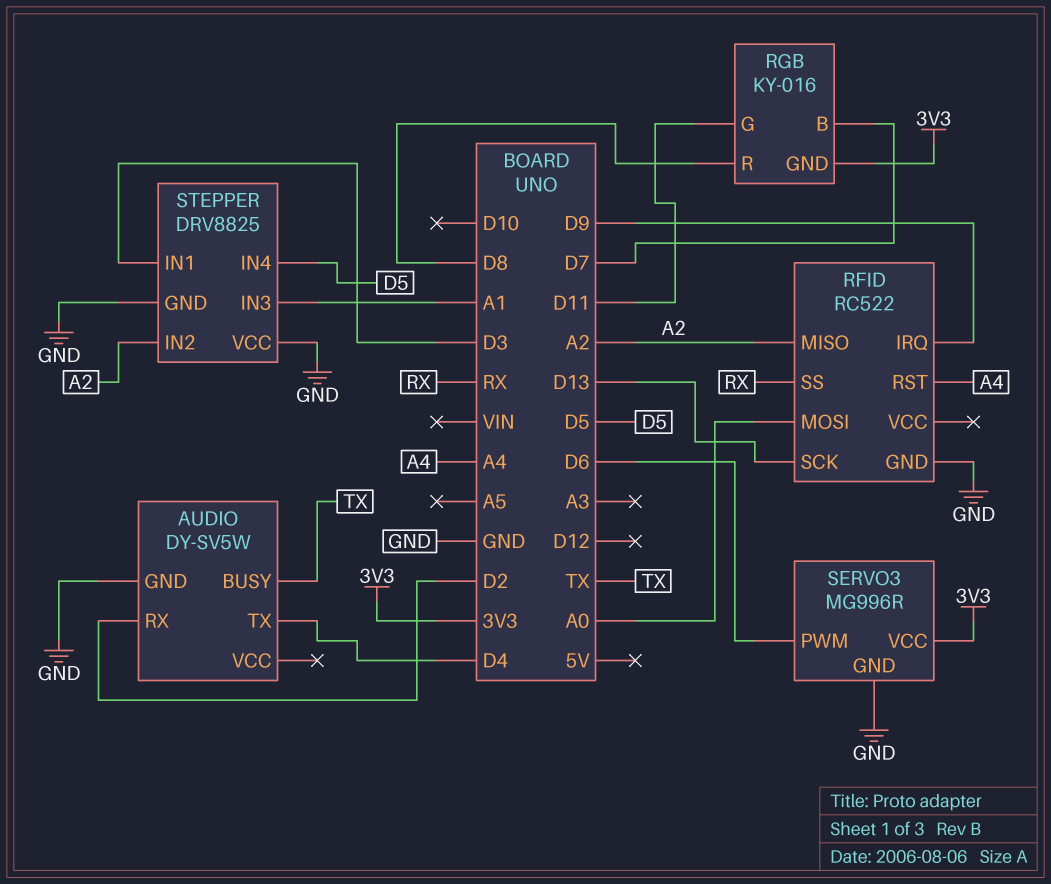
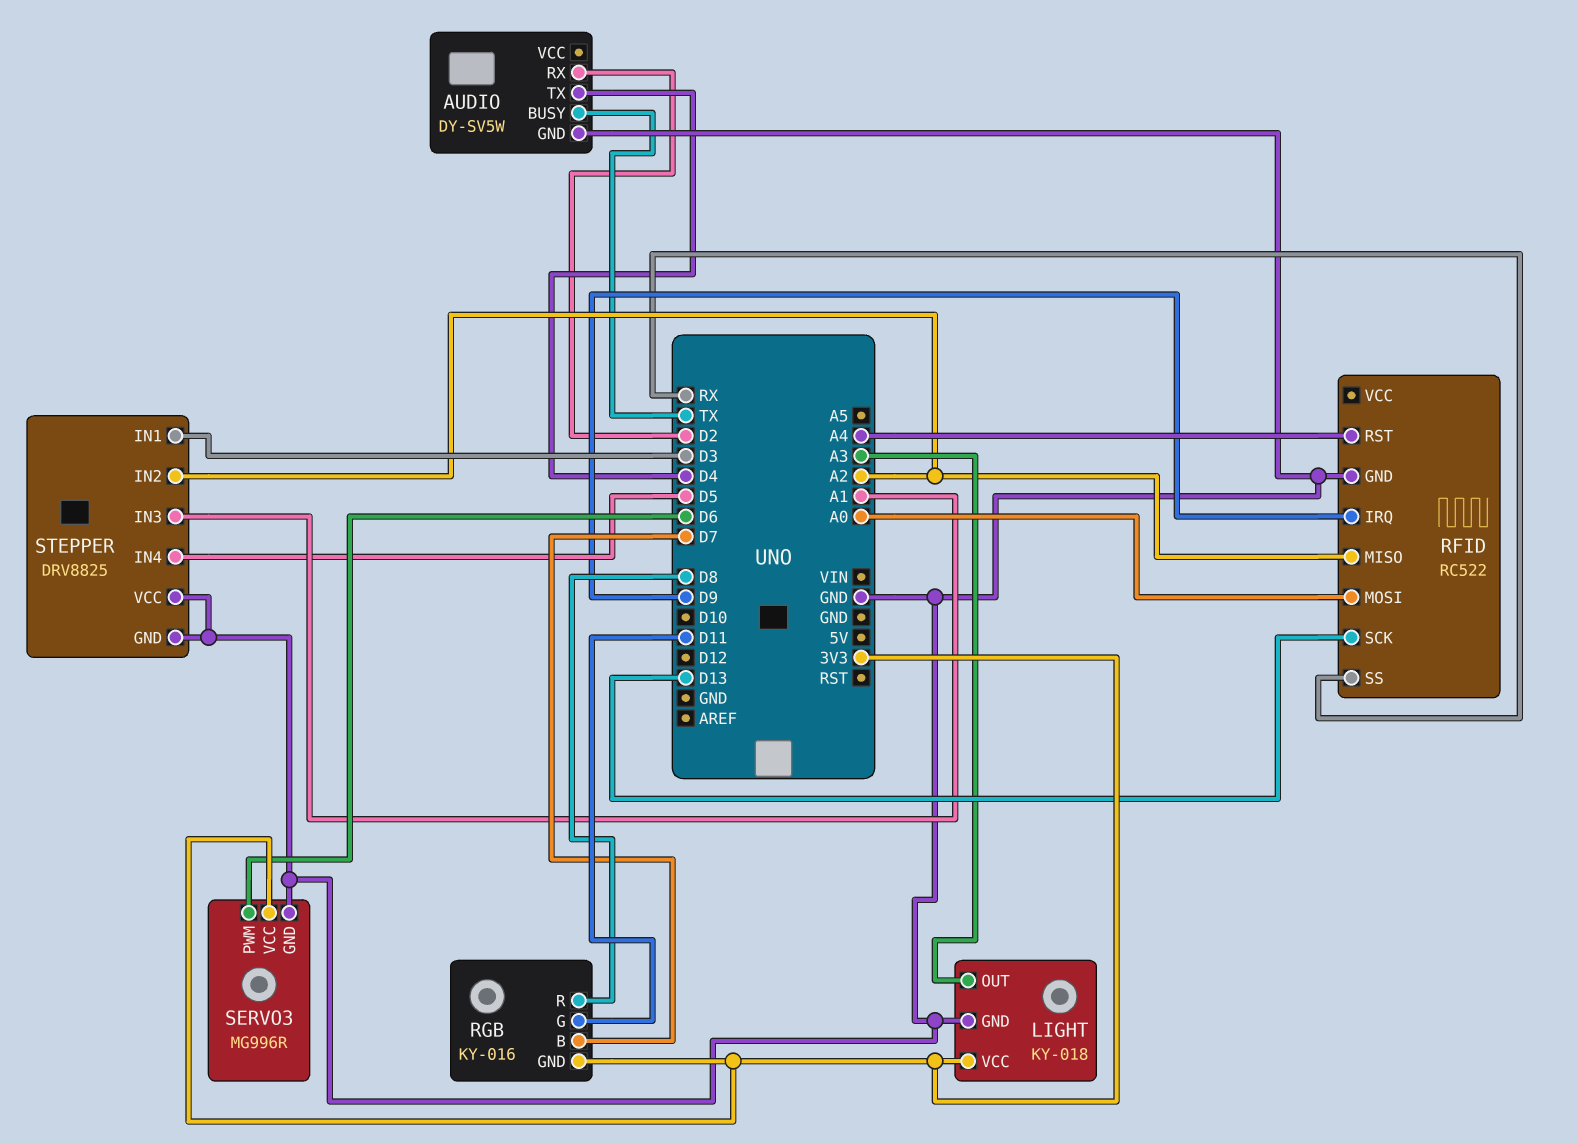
LIGHT: none -> KY-018
LIGHT pin GND: none -> GND
LIGHT pin OUT: none -> A3
LIGHT pin VCC: none -> 3V3

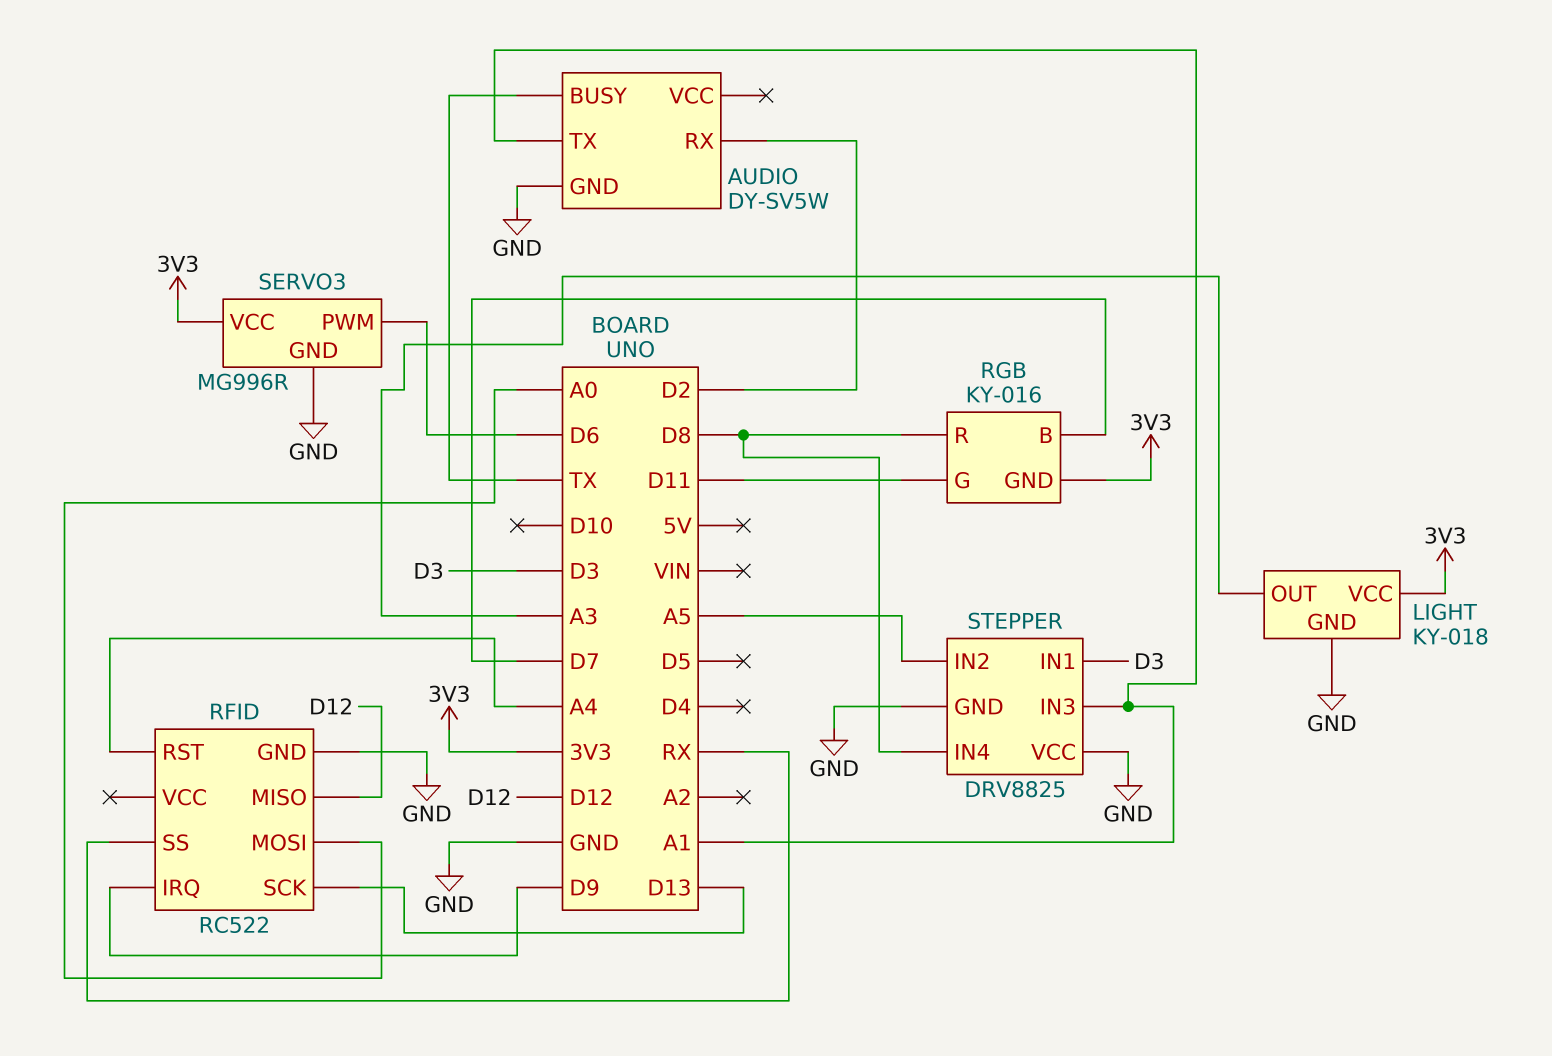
AUDIO pin TX: D4 -> A1
RFID pin MISO: A2 -> D12
STEPPER pin IN2: A2 -> A5
STEPPER pin IN4: D5 -> D8

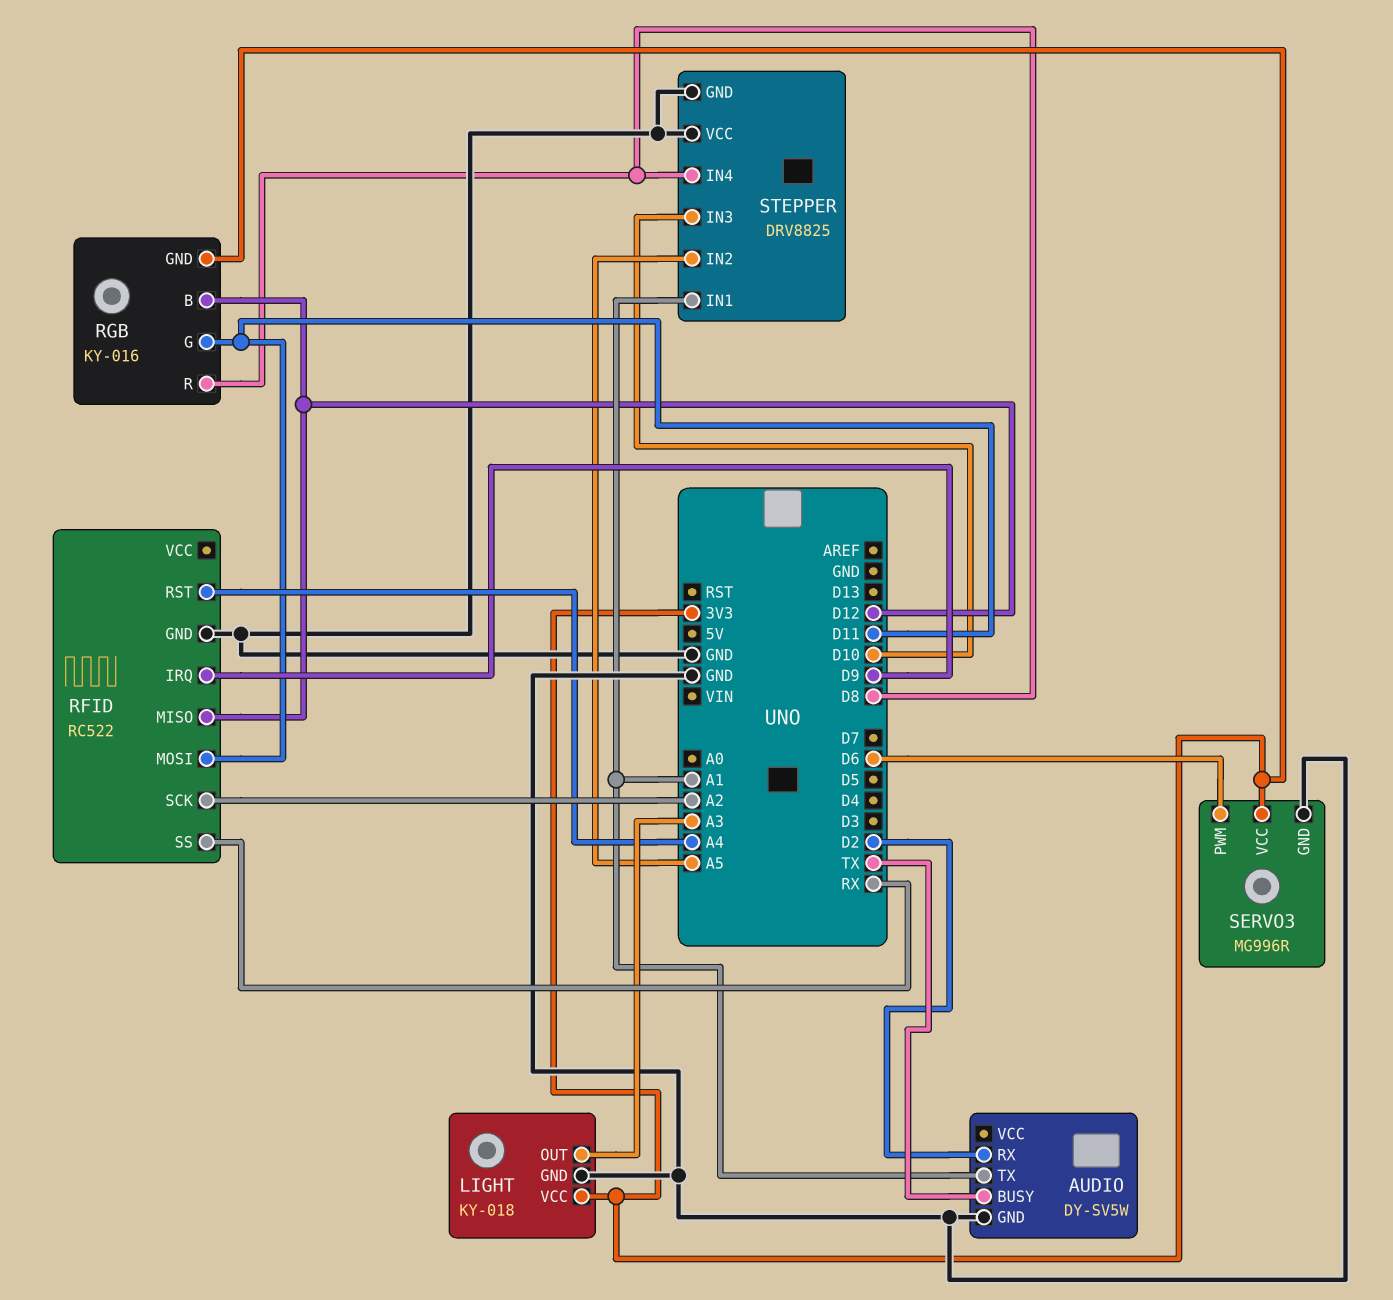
RFID pin MOSI: A0 -> D11
RFID pin SCK: D13 -> A2
RGB pin B: D7 -> D12
STEPPER pin IN1: D3 -> A1
STEPPER pin IN3: A1 -> D10

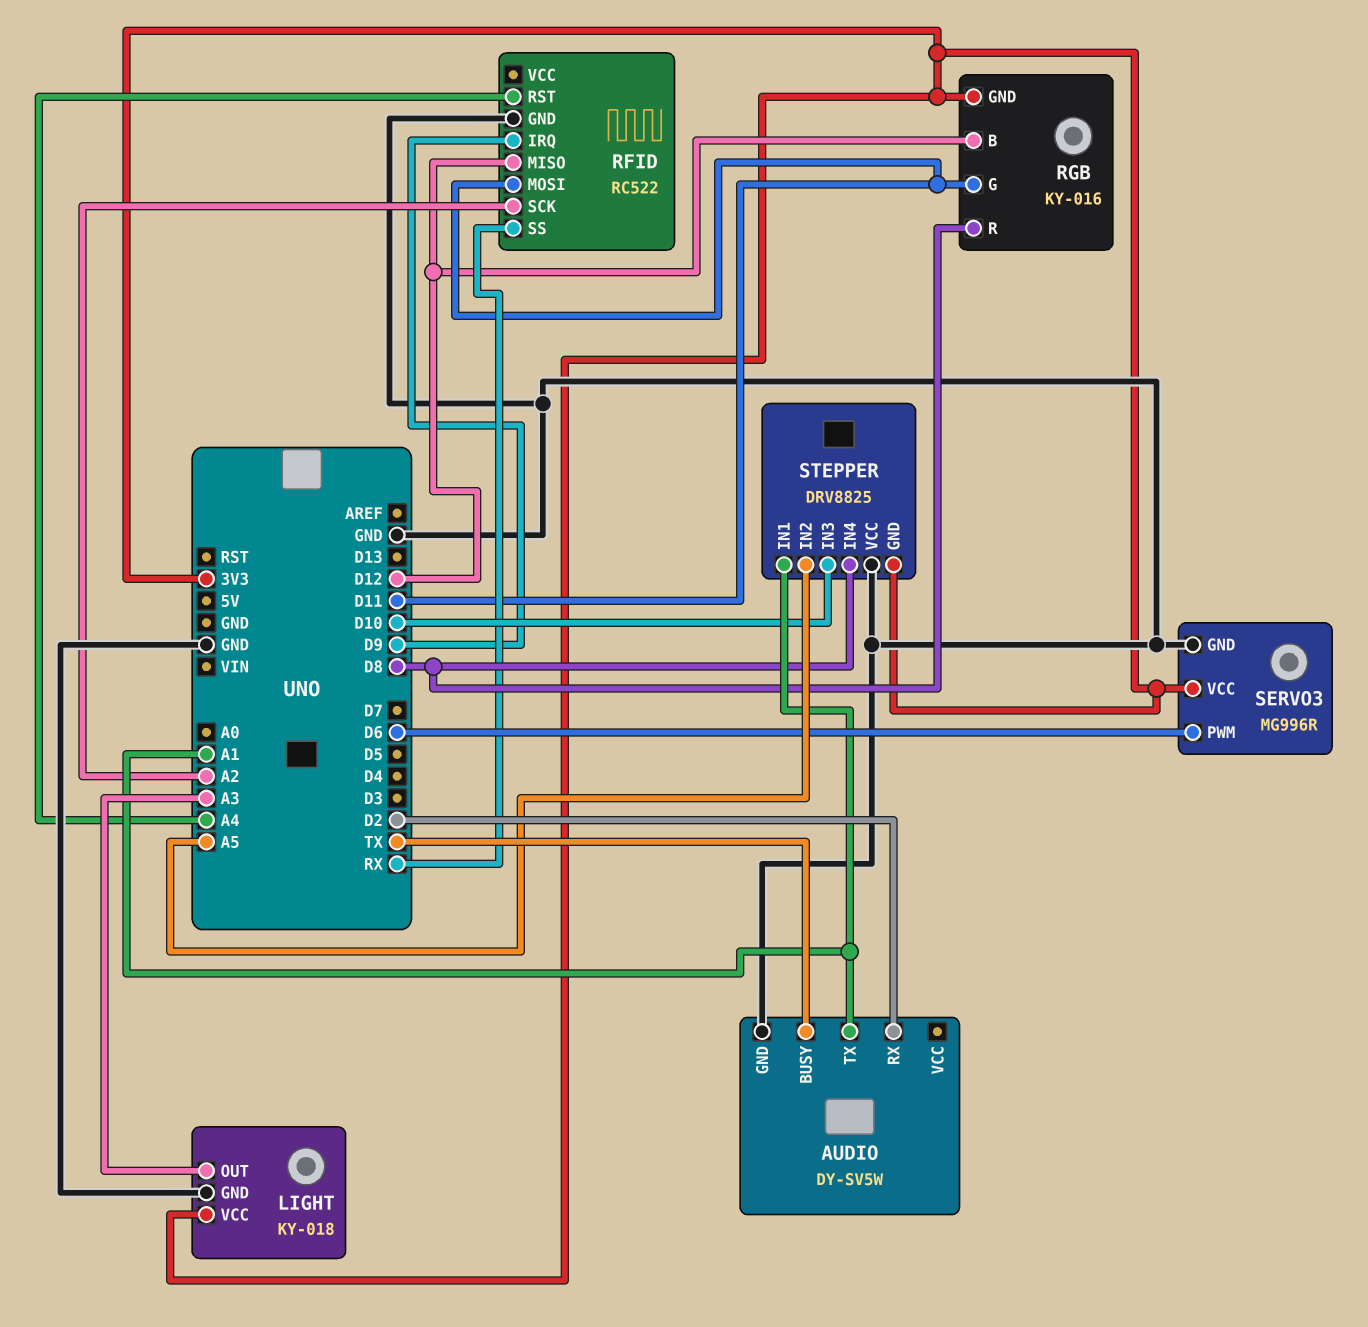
STEPPER pin GND: GND -> 3V3

